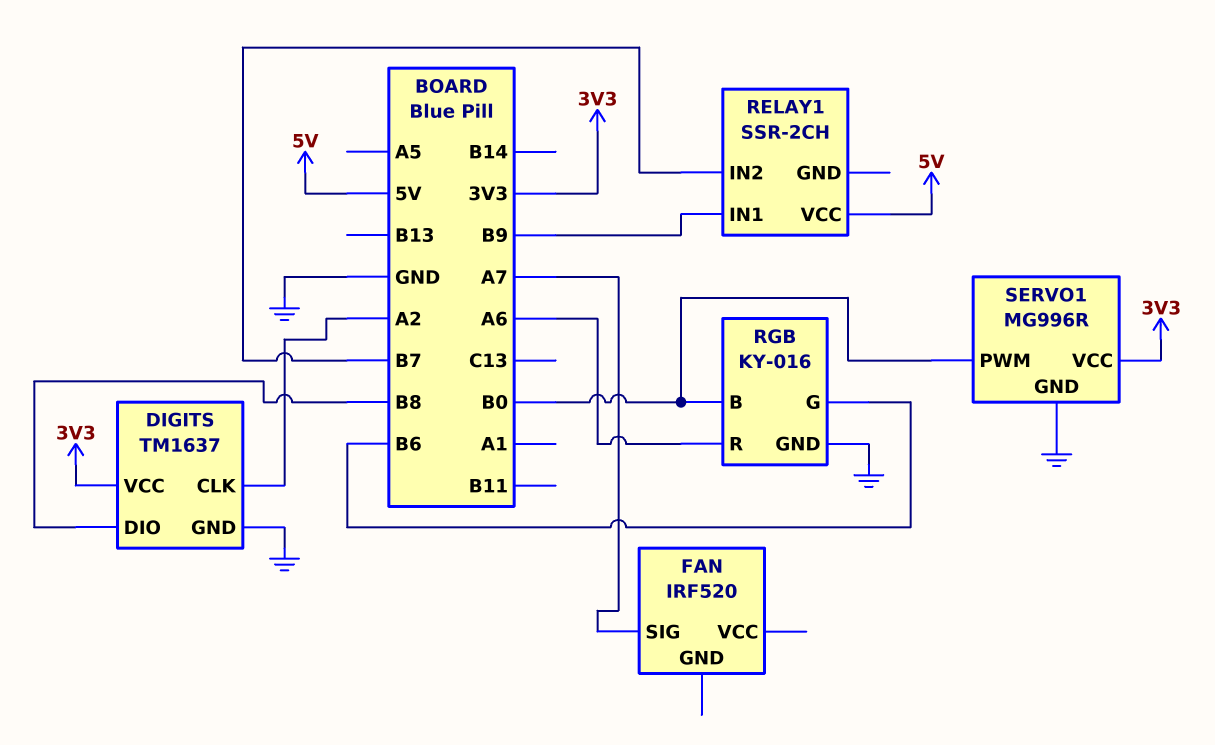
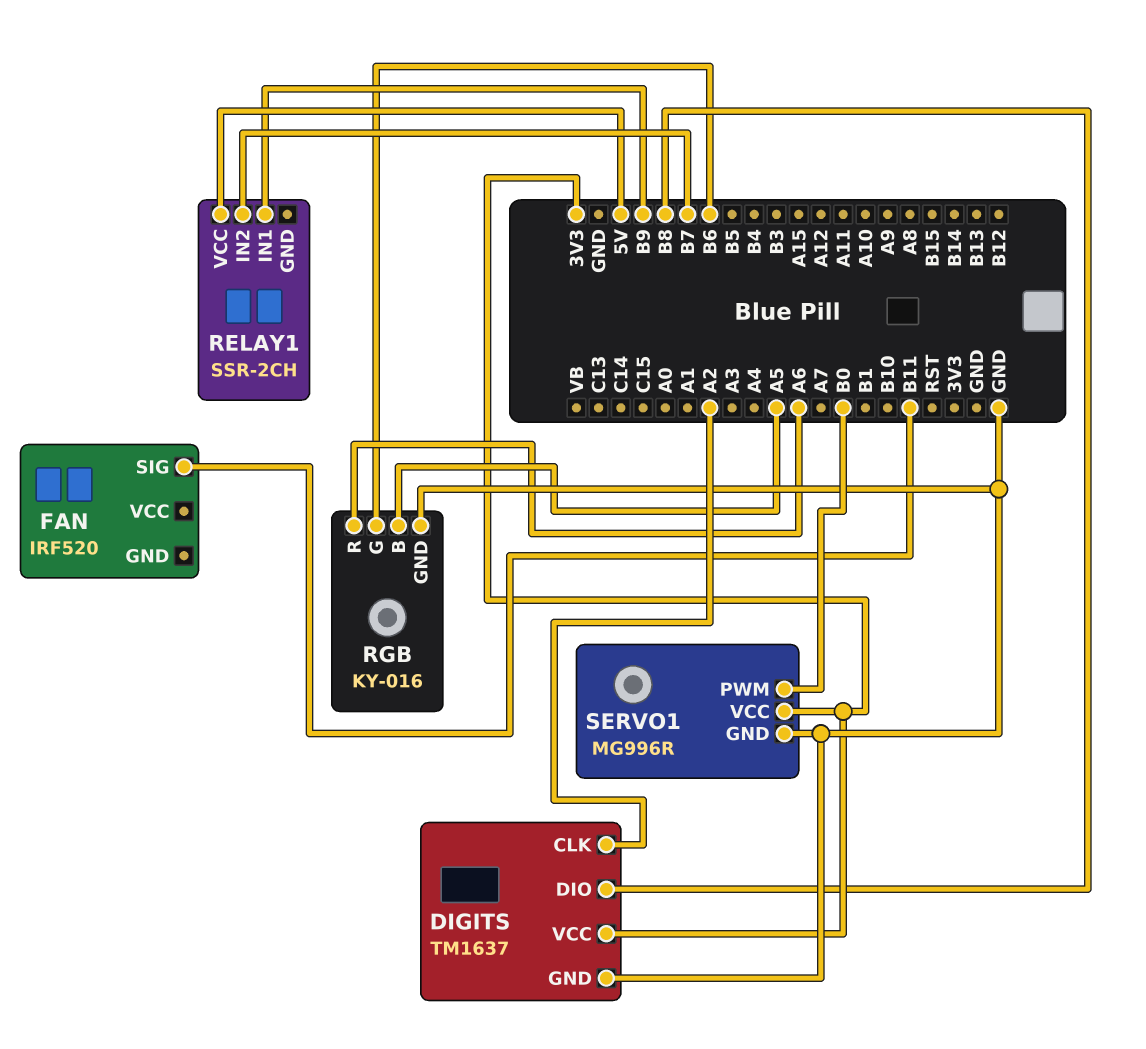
FAN pin SIG: A7 -> B11
RGB pin B: B0 -> A5

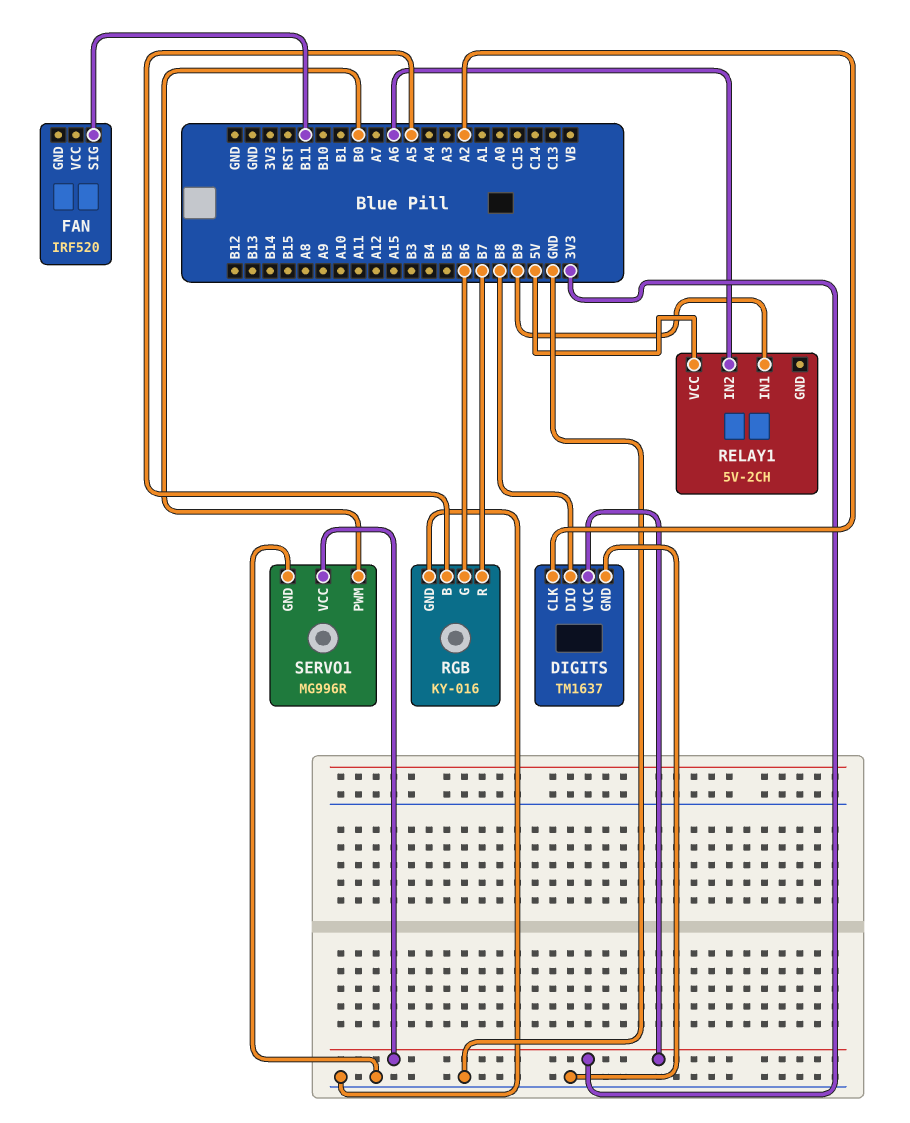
RELAY1: SSR-2CH -> 5V-2CH
RELAY1 pin IN2: B7 -> A6
RGB pin R: A6 -> B7

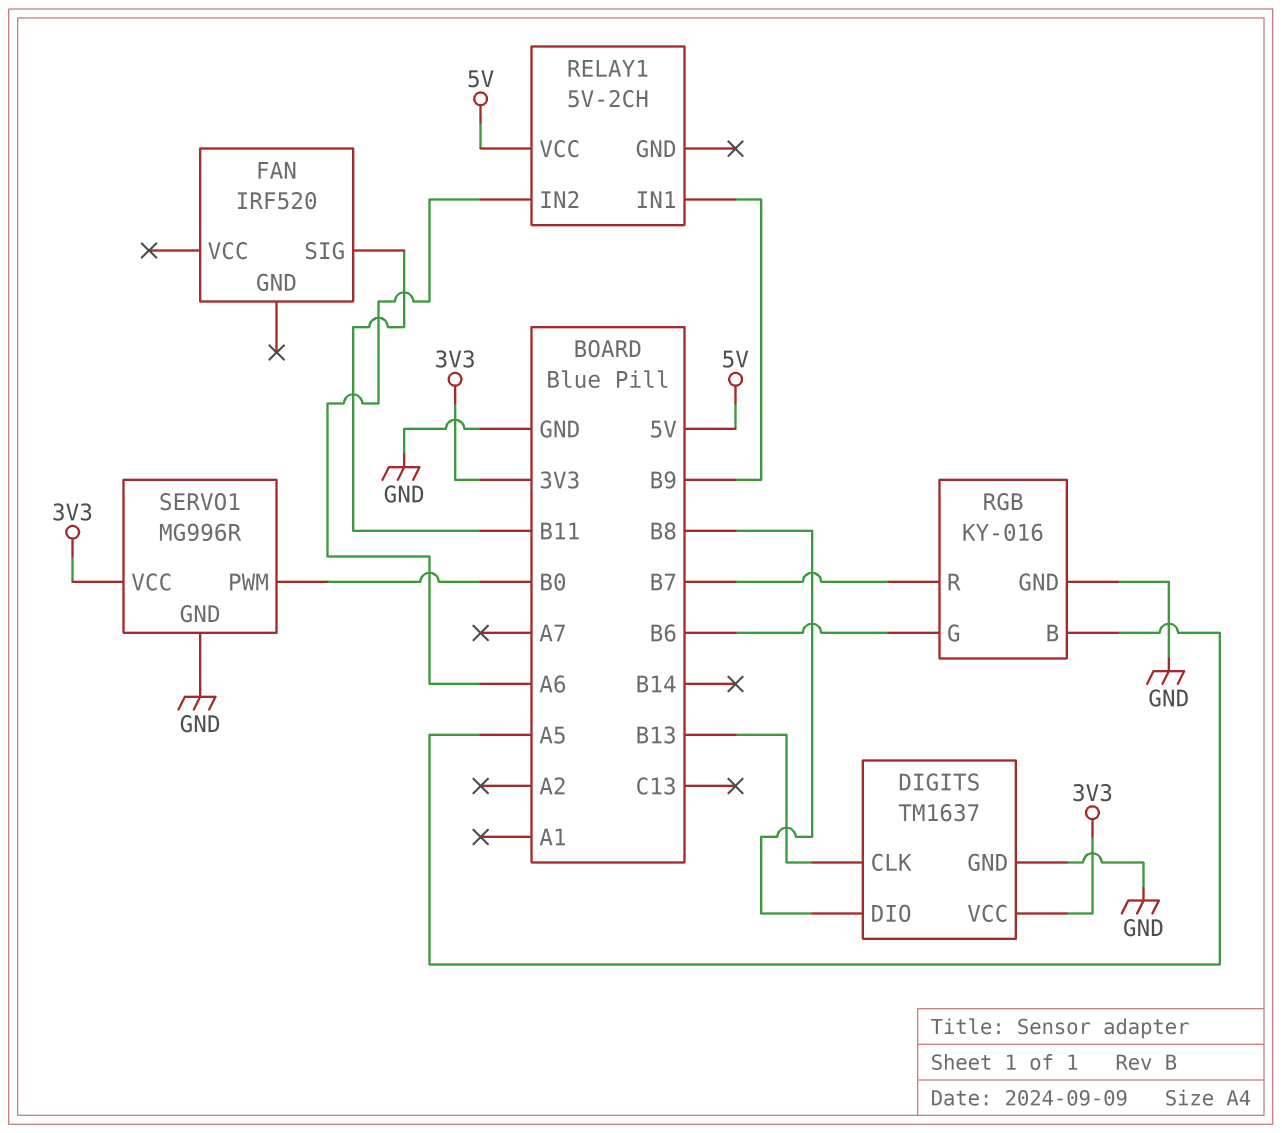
DIGITS pin CLK: A2 -> B13

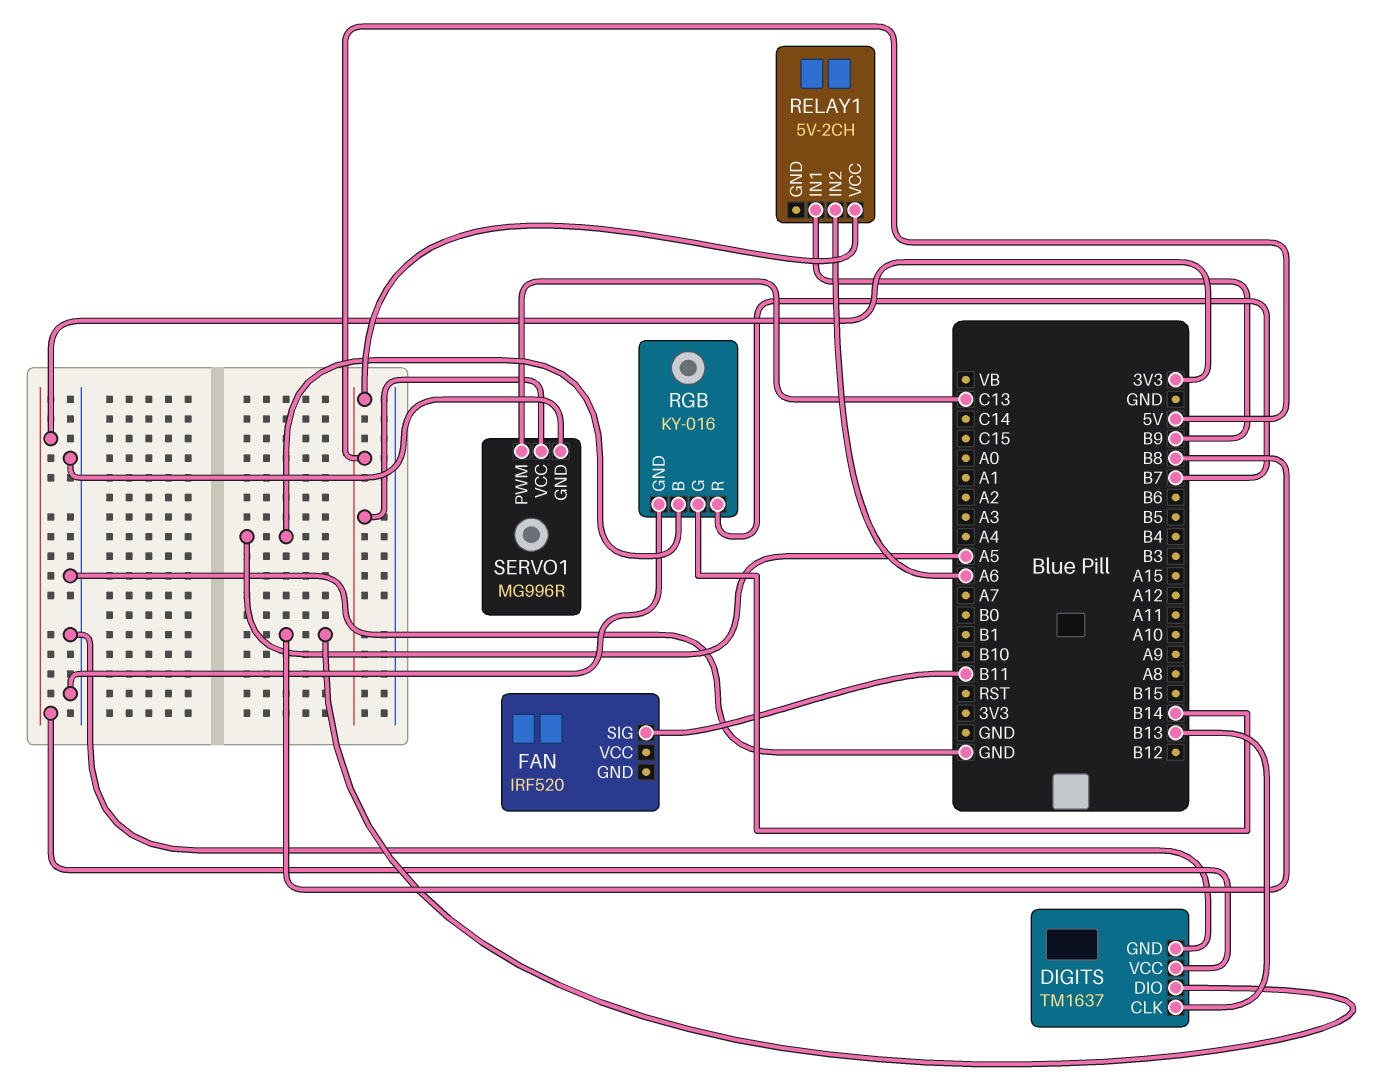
RGB pin G: B6 -> B14
SERVO1 pin PWM: B0 -> C13
SERVO1 pin VCC: 3V3 -> 5V

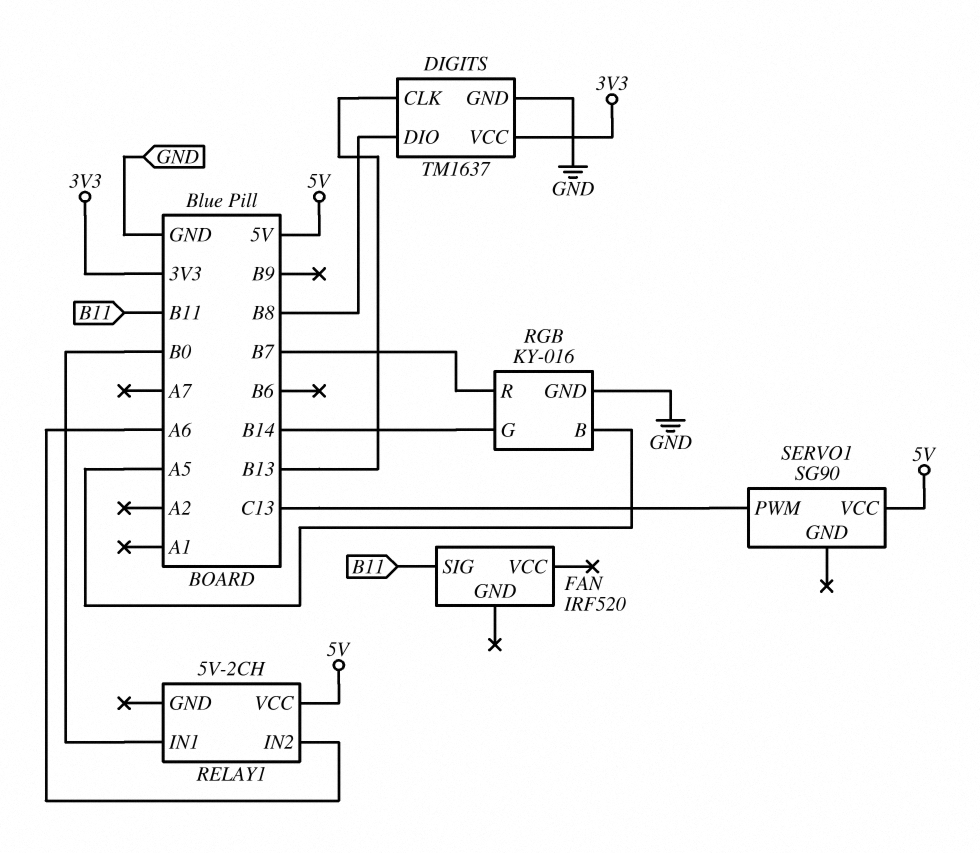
RELAY1 pin IN1: B9 -> B0
SERVO1: MG996R -> SG90
SERVO1 pin GND: GND -> none

